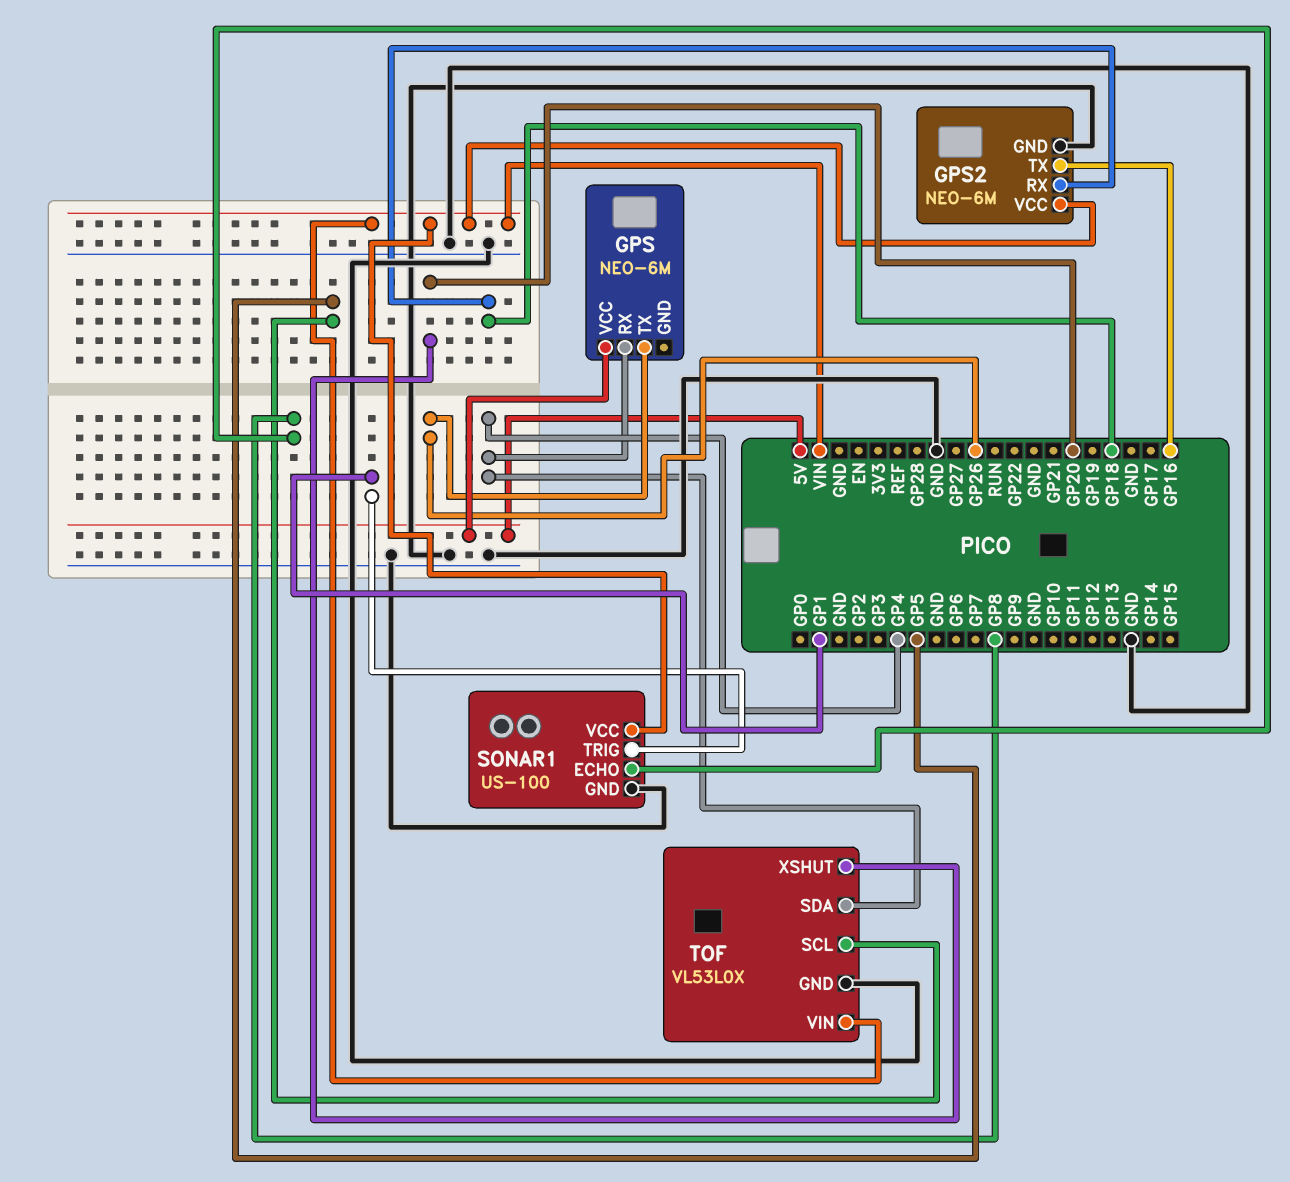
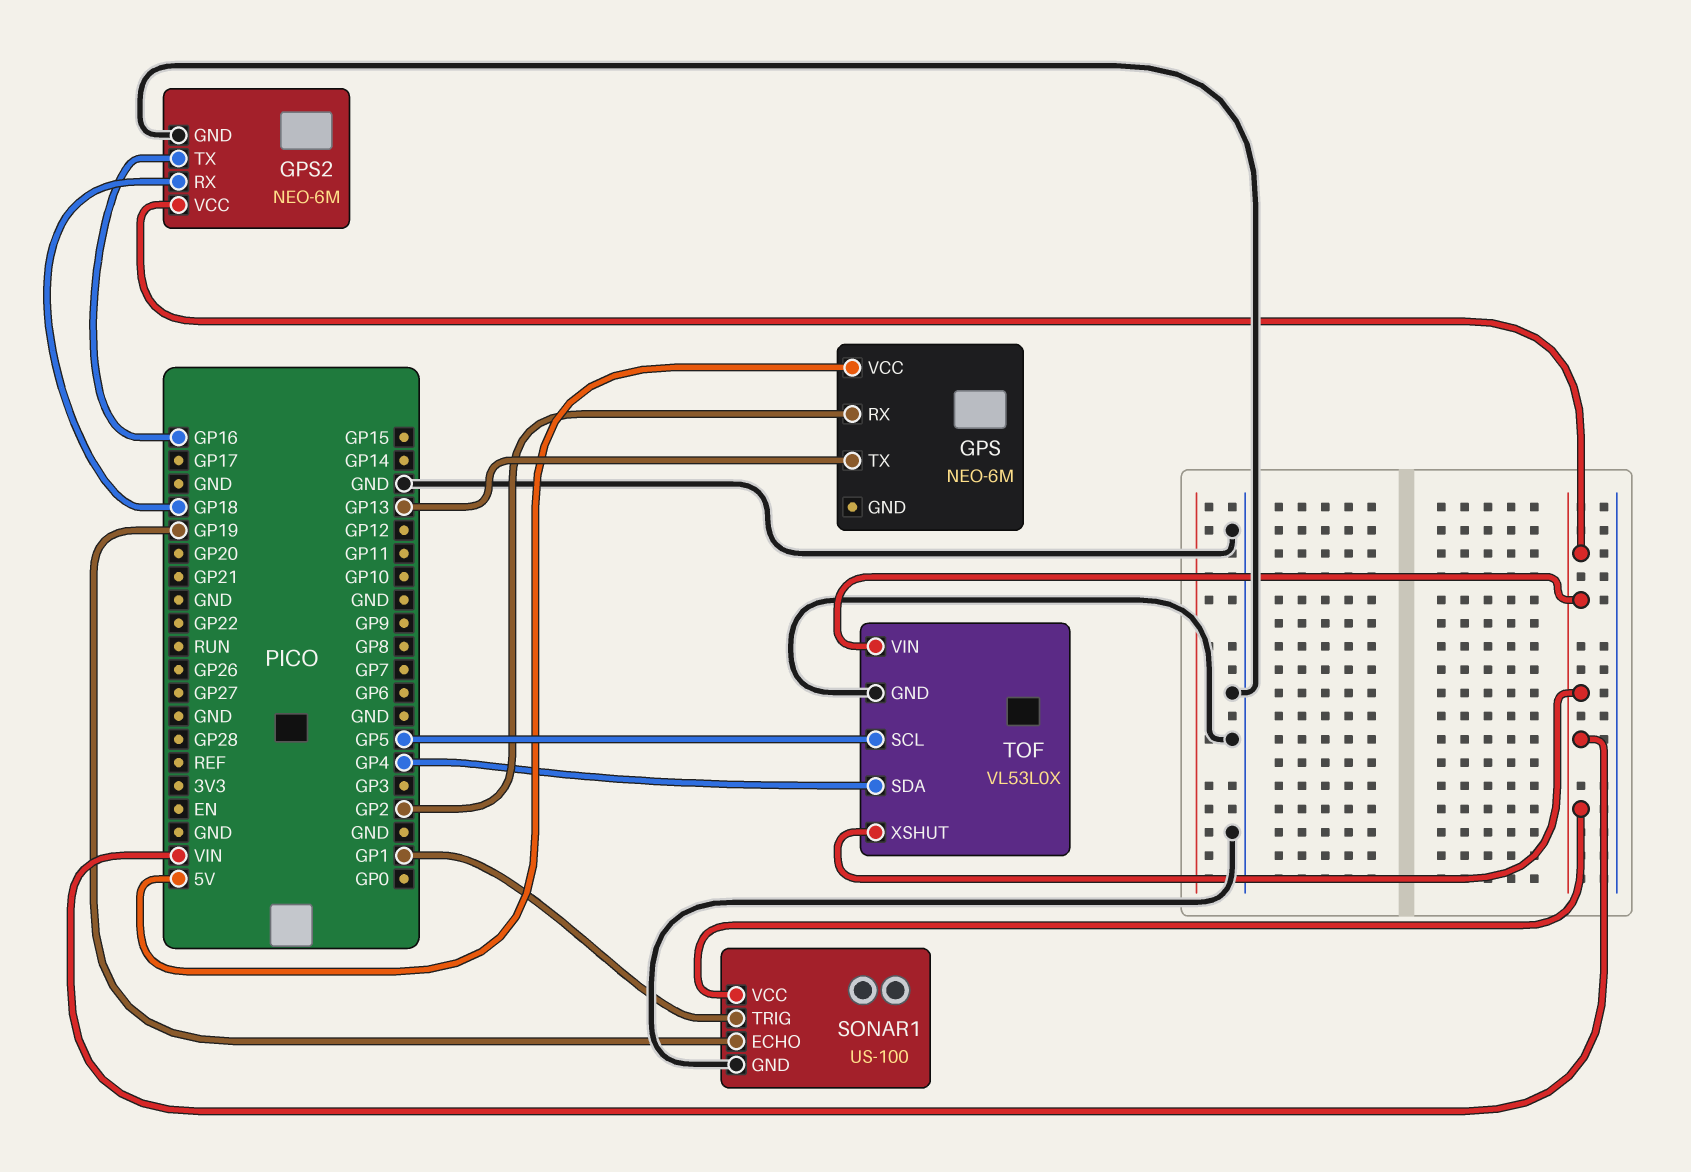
GPS pin RX: GP4 -> GP2
GPS pin TX: GP26 -> GP13
SONAR1 pin ECHO: GP8 -> GP19
TOF pin XSHUT: GP20 -> VIN

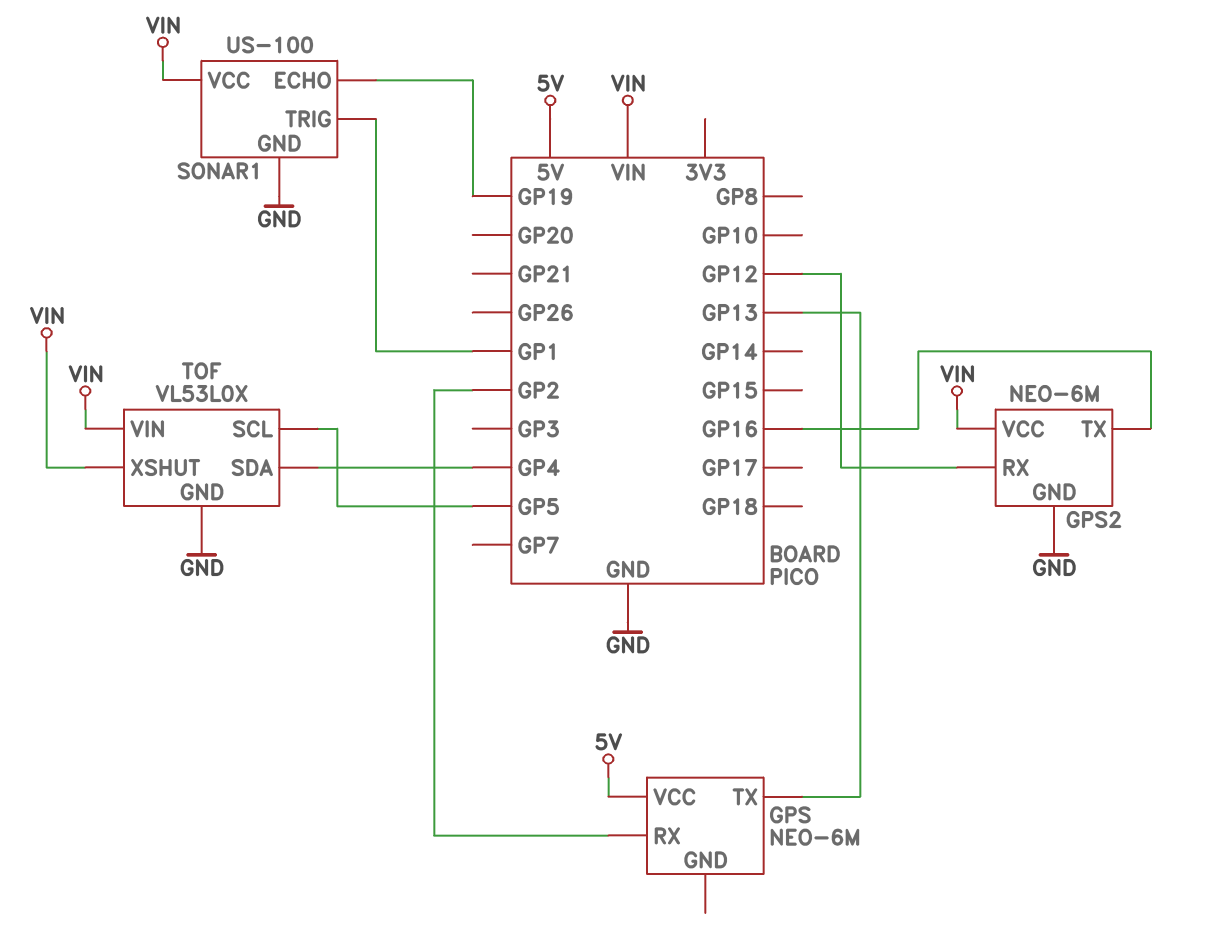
GPS2 pin RX: GP18 -> GP12

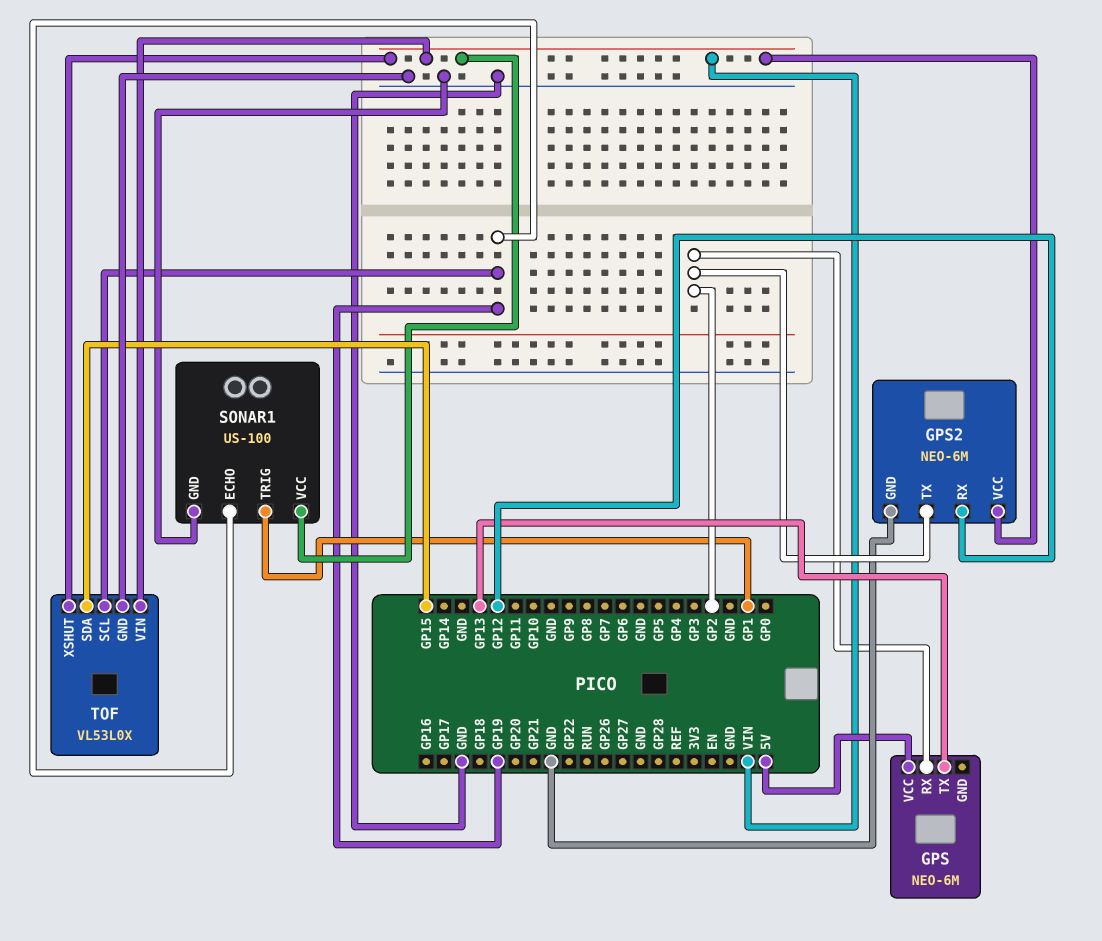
GPS2 pin TX: GP16 -> GP2
TOF pin SCL: GP5 -> GP19
TOF pin SDA: GP4 -> GP15

